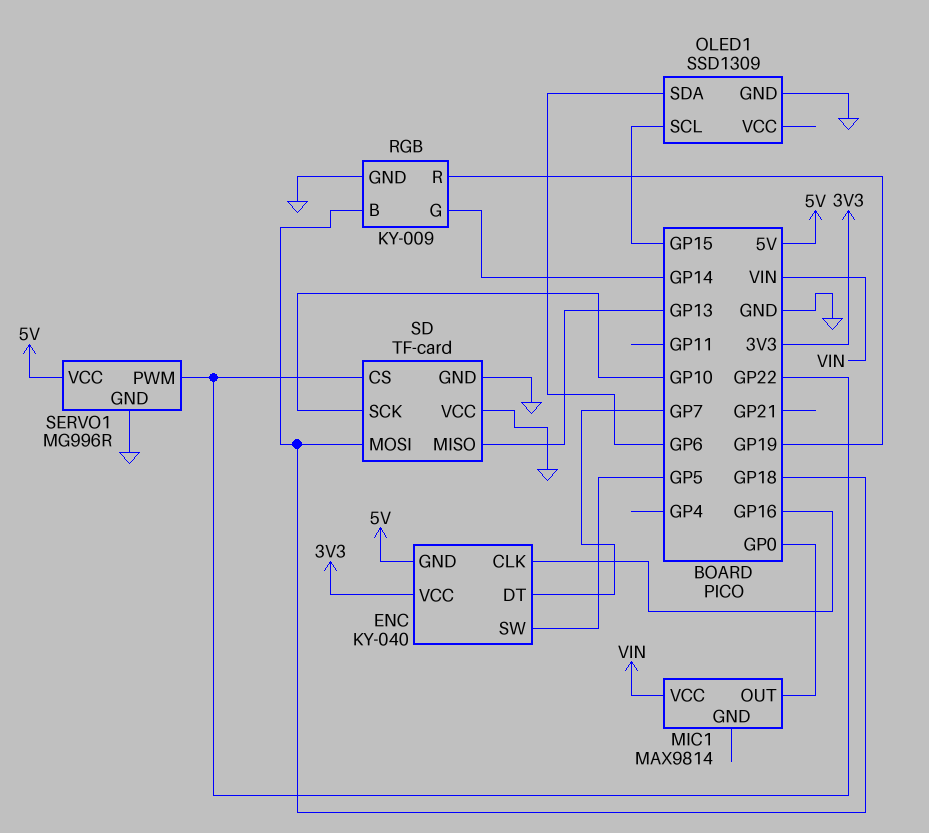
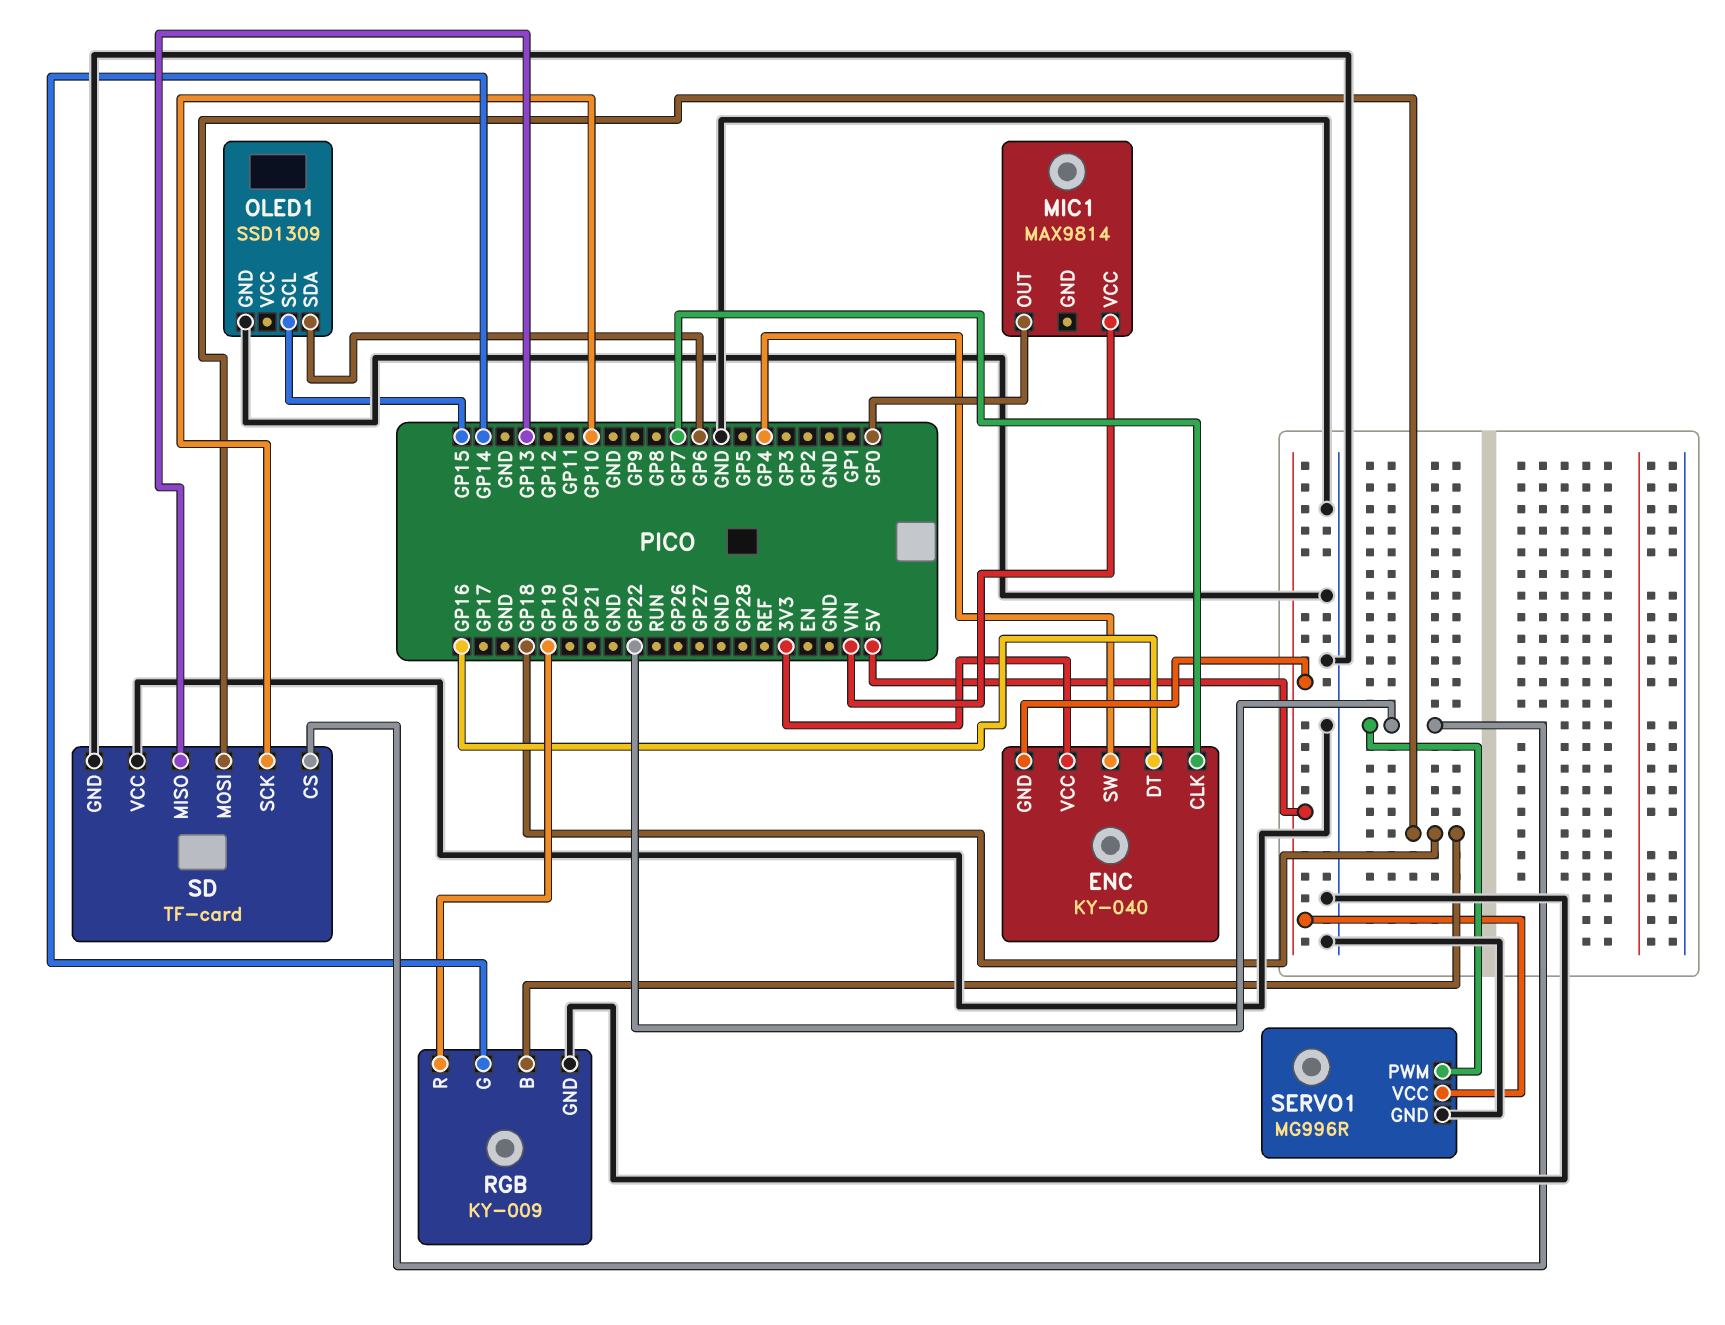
ENC pin CLK: GP16 -> GP7
ENC pin DT: GP7 -> GP16
ENC pin SW: GP5 -> GP4

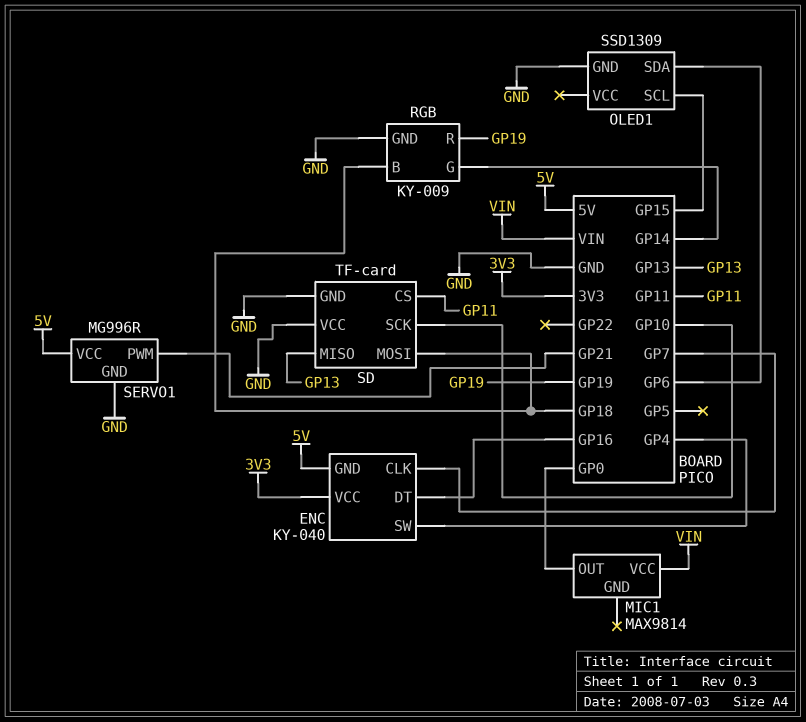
SD pin CS: GP22 -> GP11
SERVO1 pin PWM: GP22 -> GP21

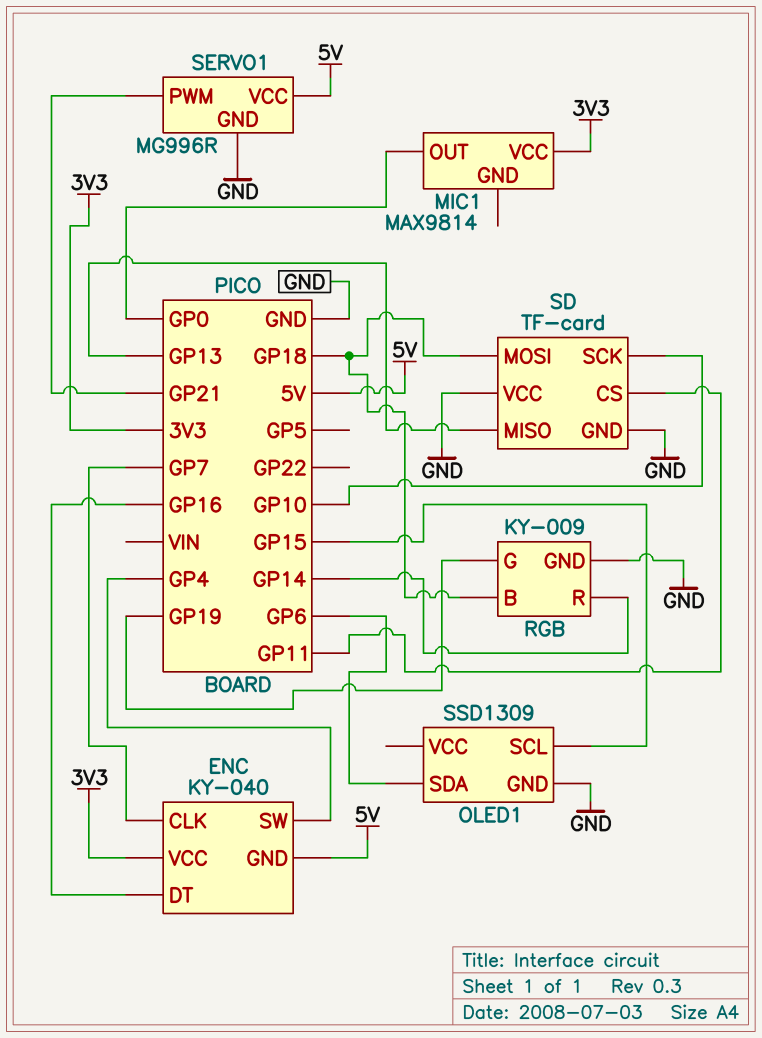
MIC1 pin VCC: VIN -> 3V3
RGB pin G: GP14 -> GP19
RGB pin R: GP19 -> GP14

